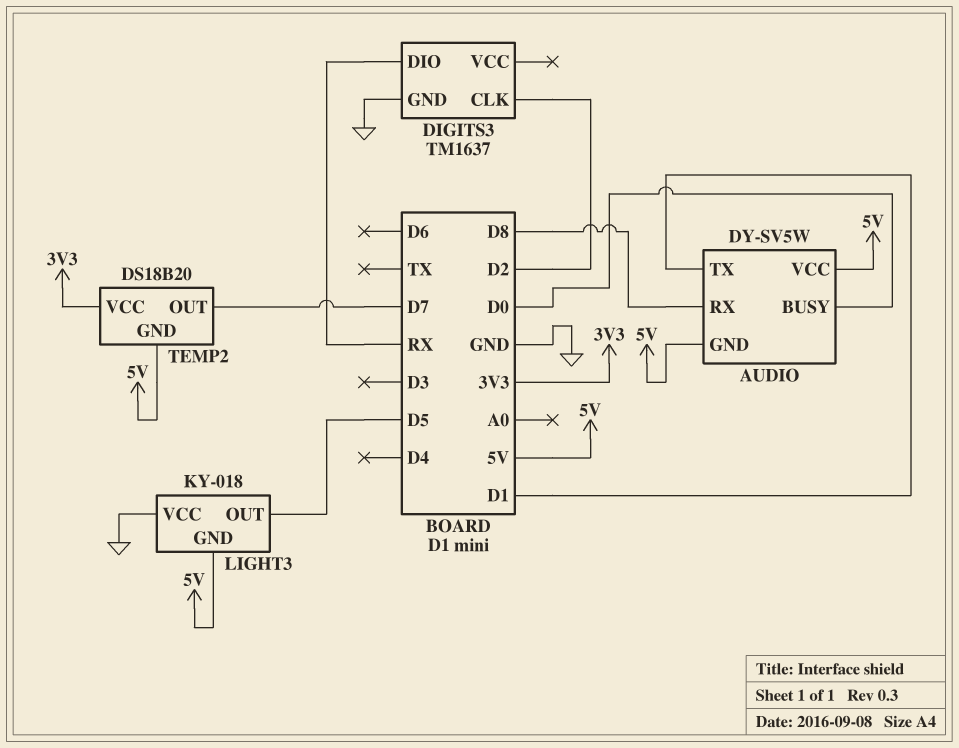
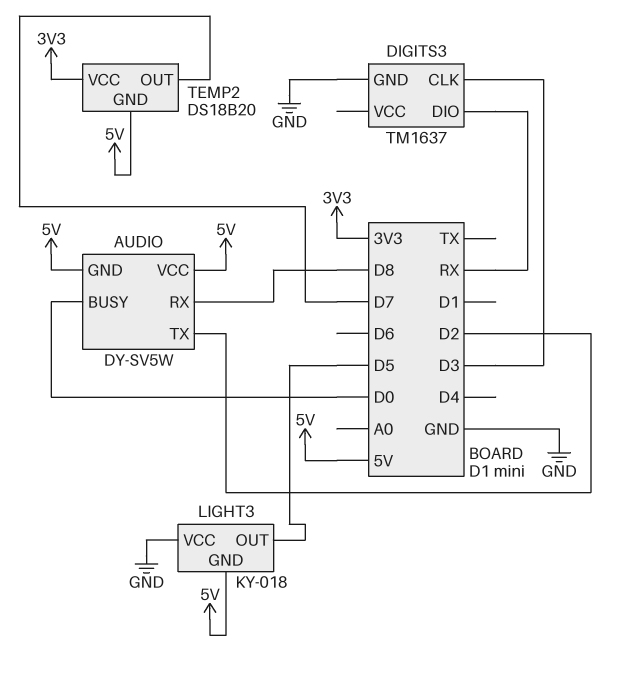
AUDIO pin TX: D1 -> D2
DIGITS3 pin CLK: D2 -> D3

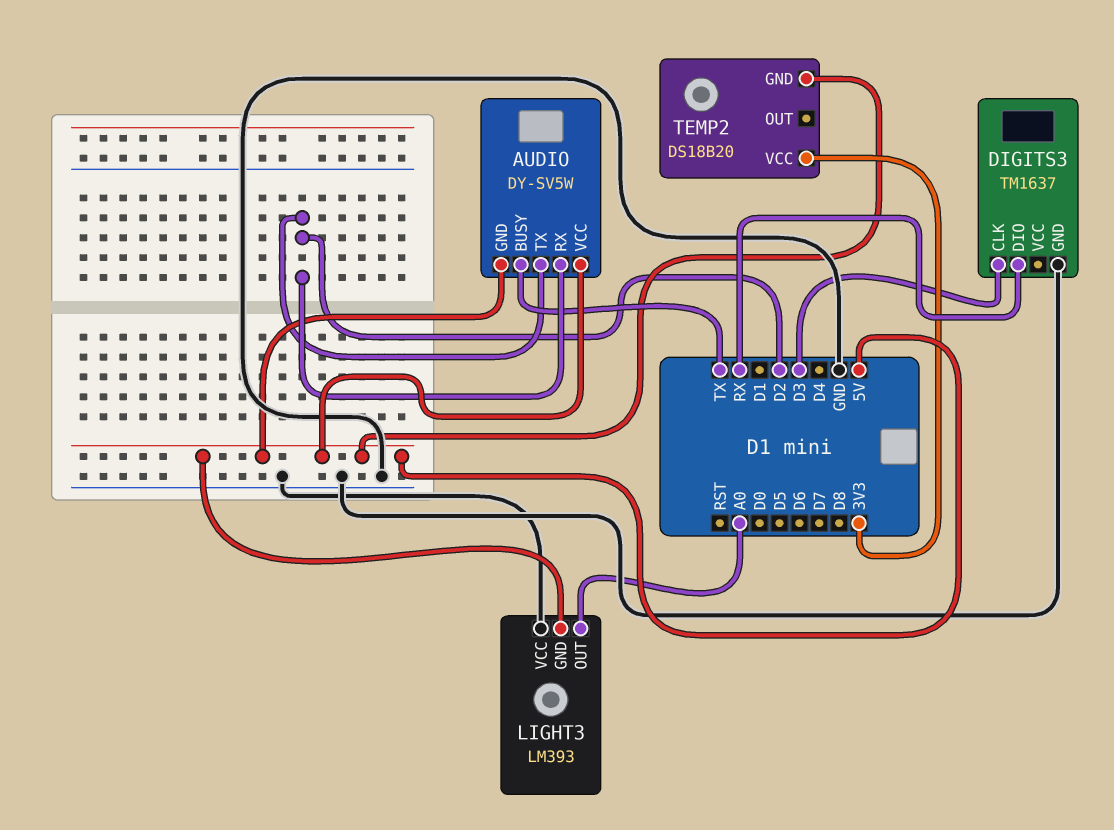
AUDIO pin BUSY: D0 -> TX
AUDIO pin RX: D8 -> D2
LIGHT3: KY-018 -> LM393
LIGHT3 pin OUT: D5 -> A0
TEMP2 pin OUT: D7 -> none

